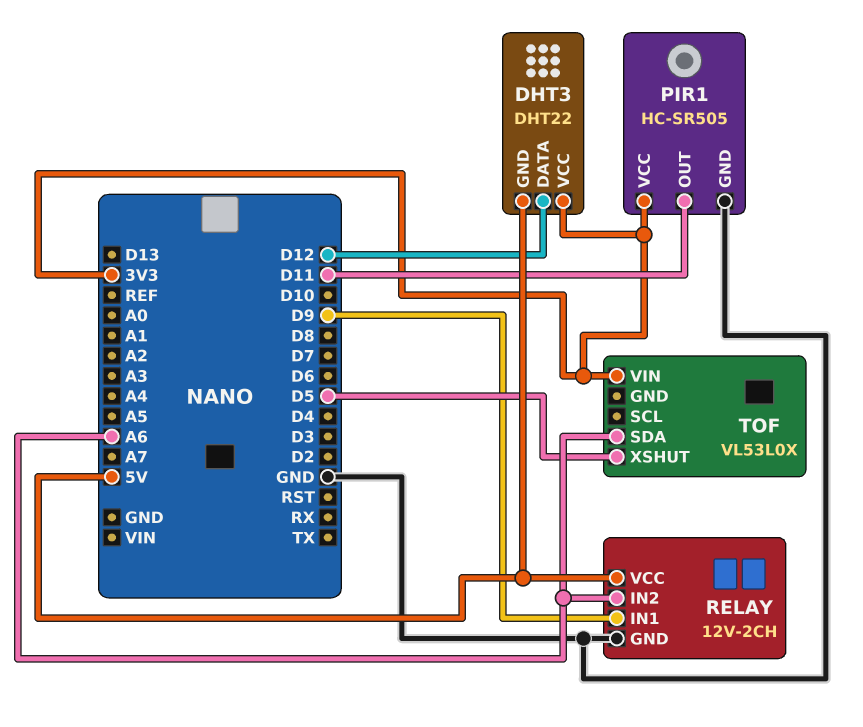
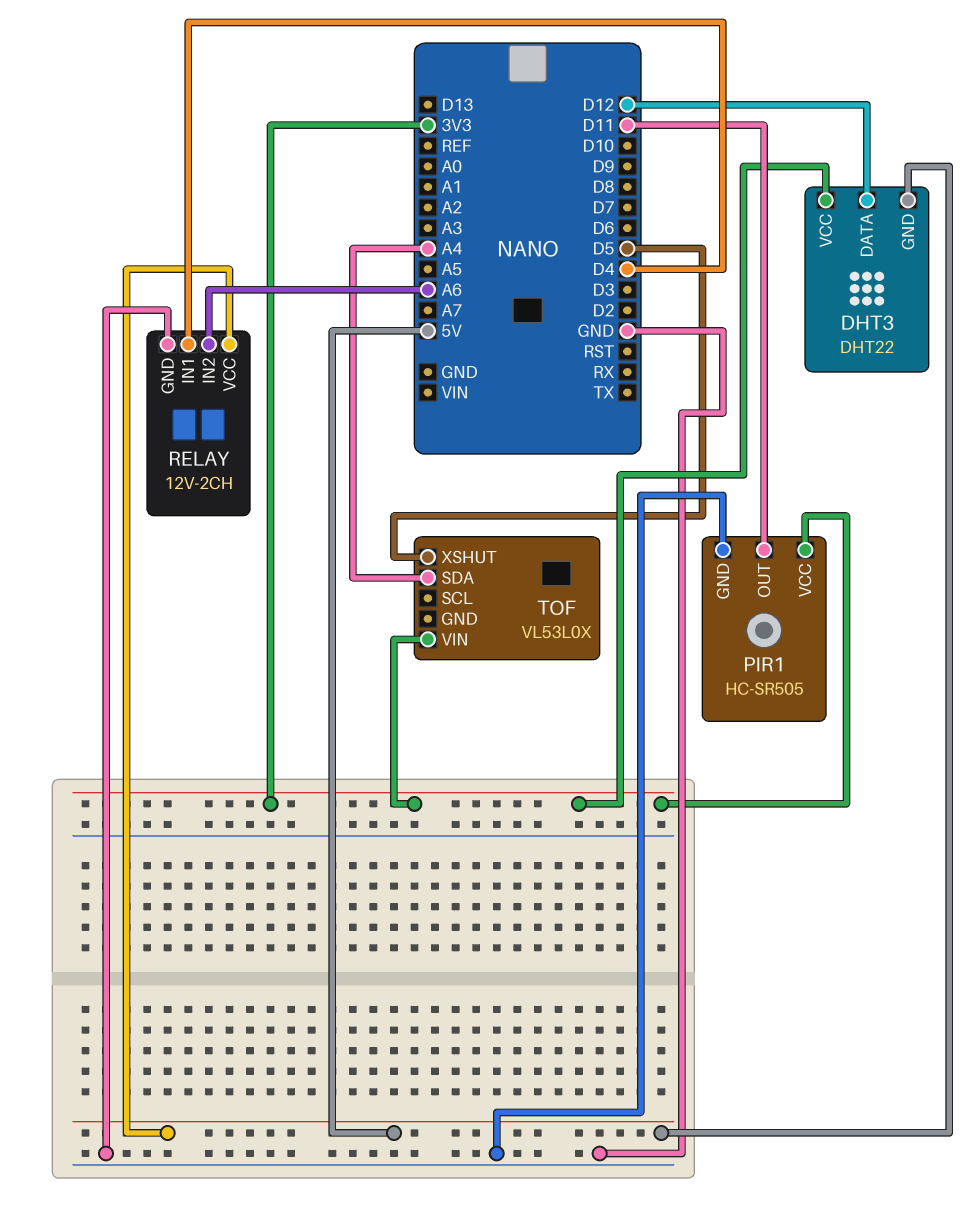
RELAY pin IN1: D9 -> D4
TOF pin SDA: A6 -> A4

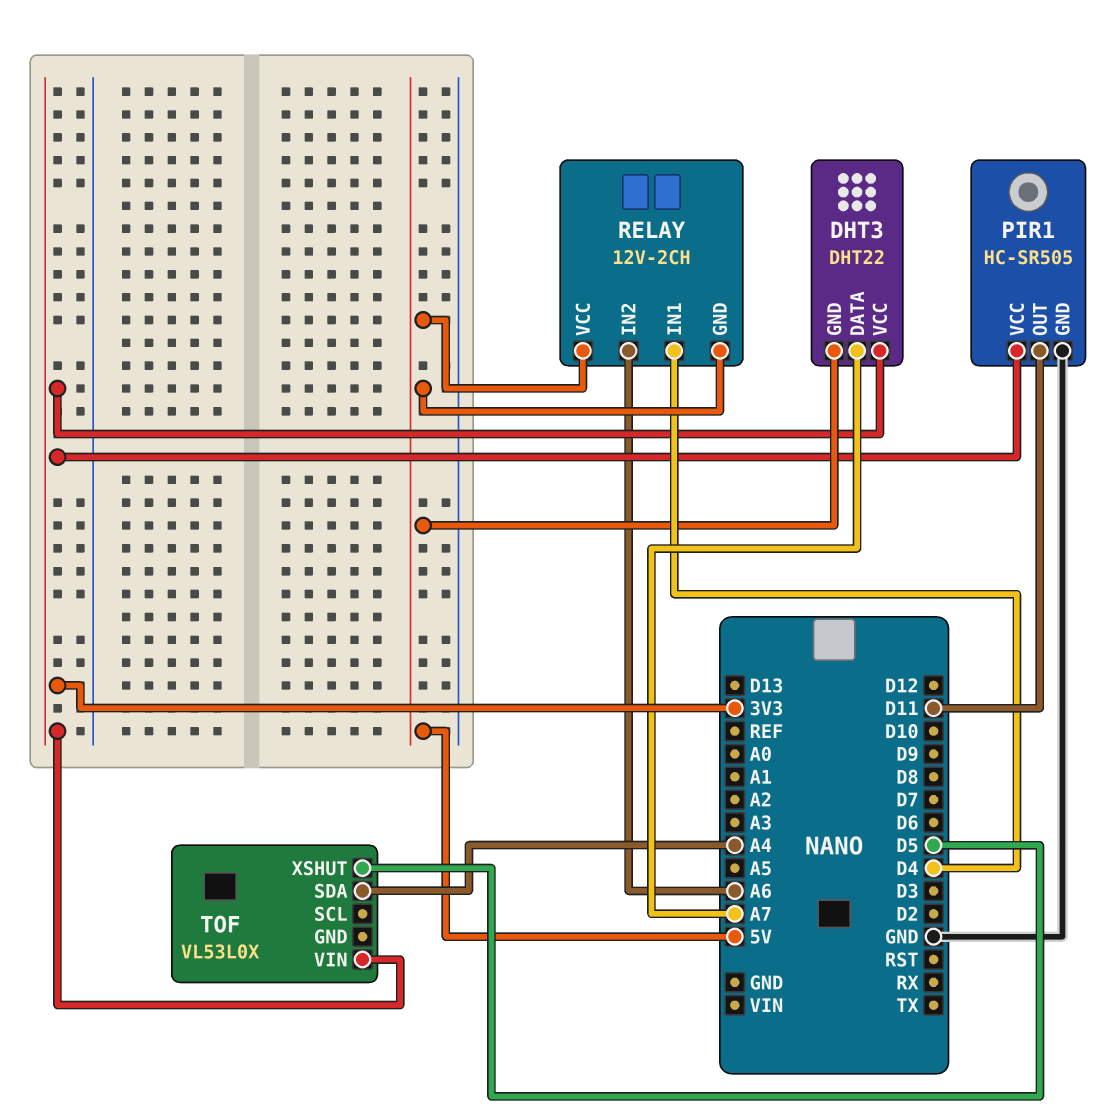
DHT3 pin DATA: D12 -> A7
RELAY pin GND: GND -> 5V

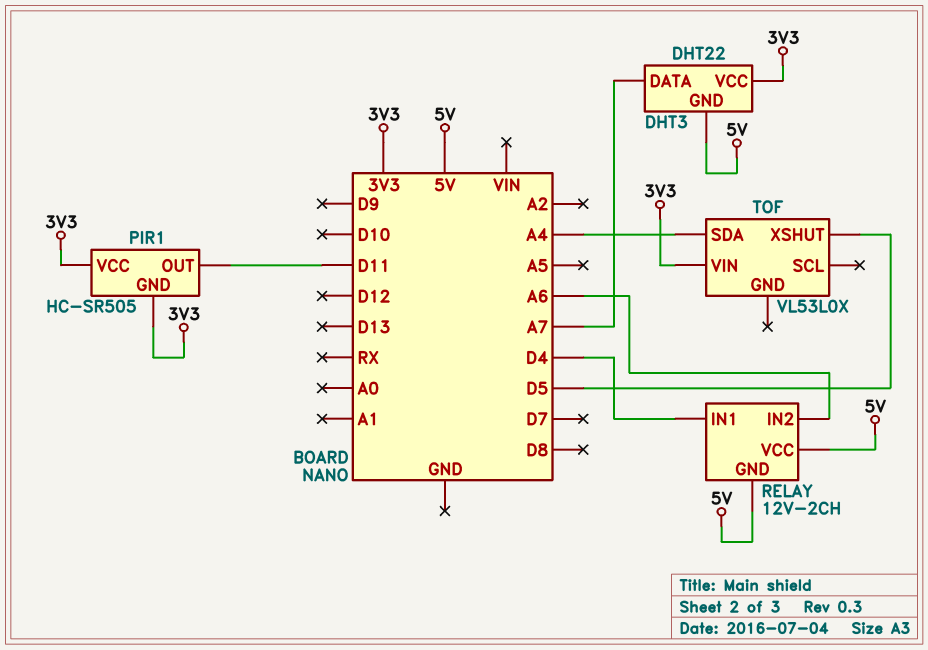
PIR1 pin GND: GND -> 3V3

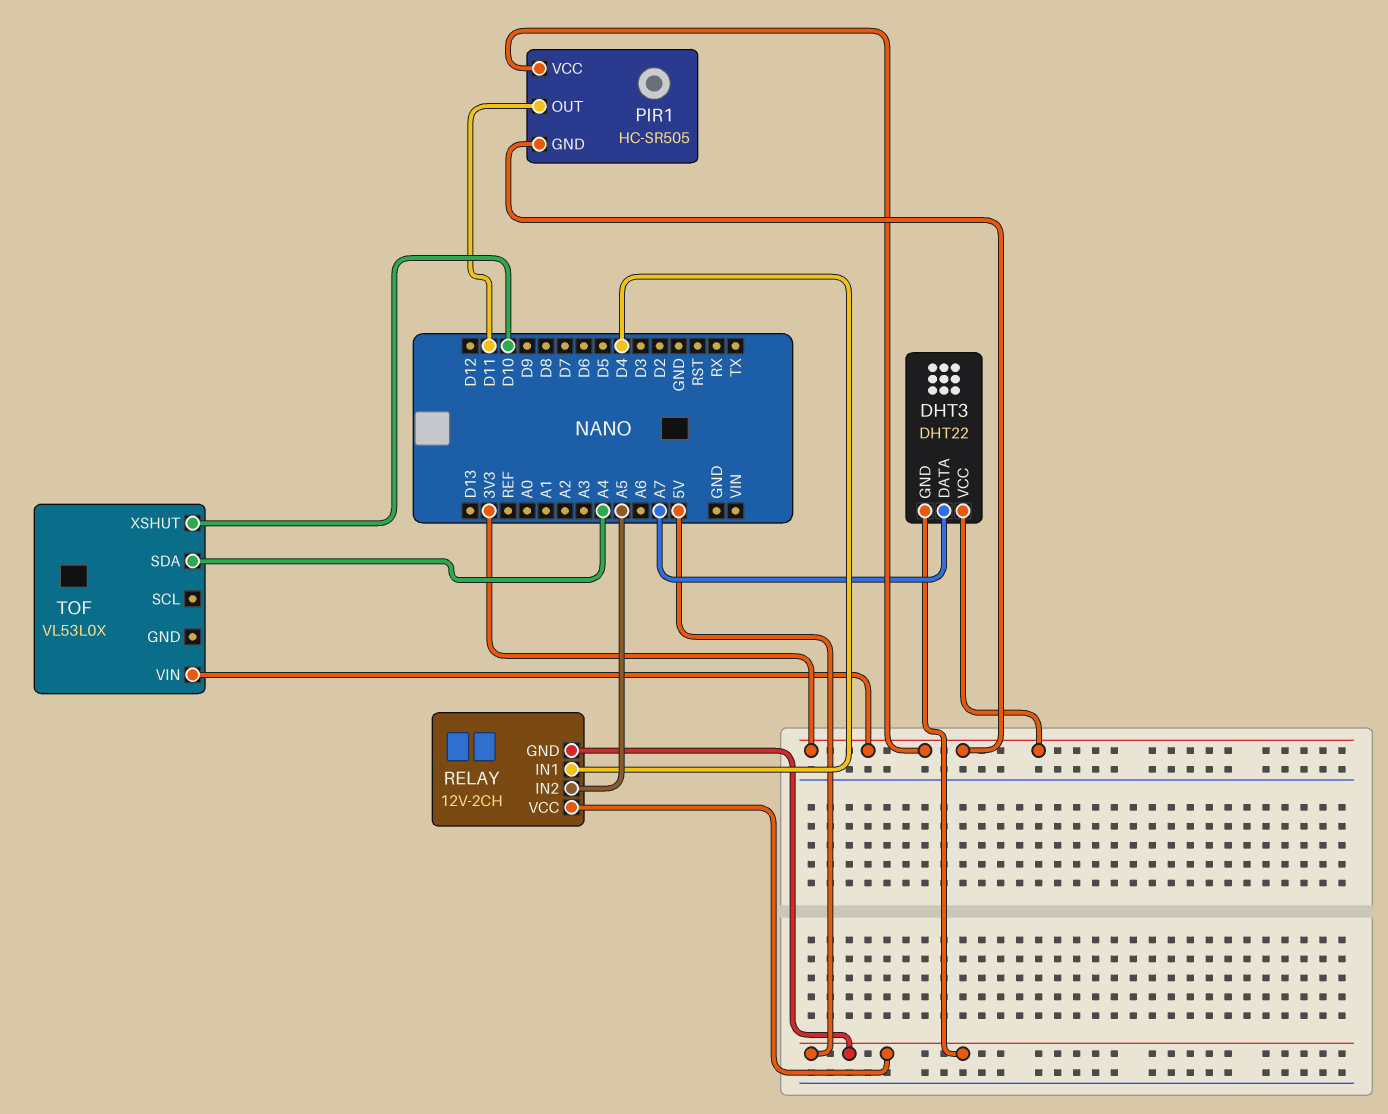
RELAY pin IN2: A6 -> A5
TOF pin XSHUT: D5 -> D10

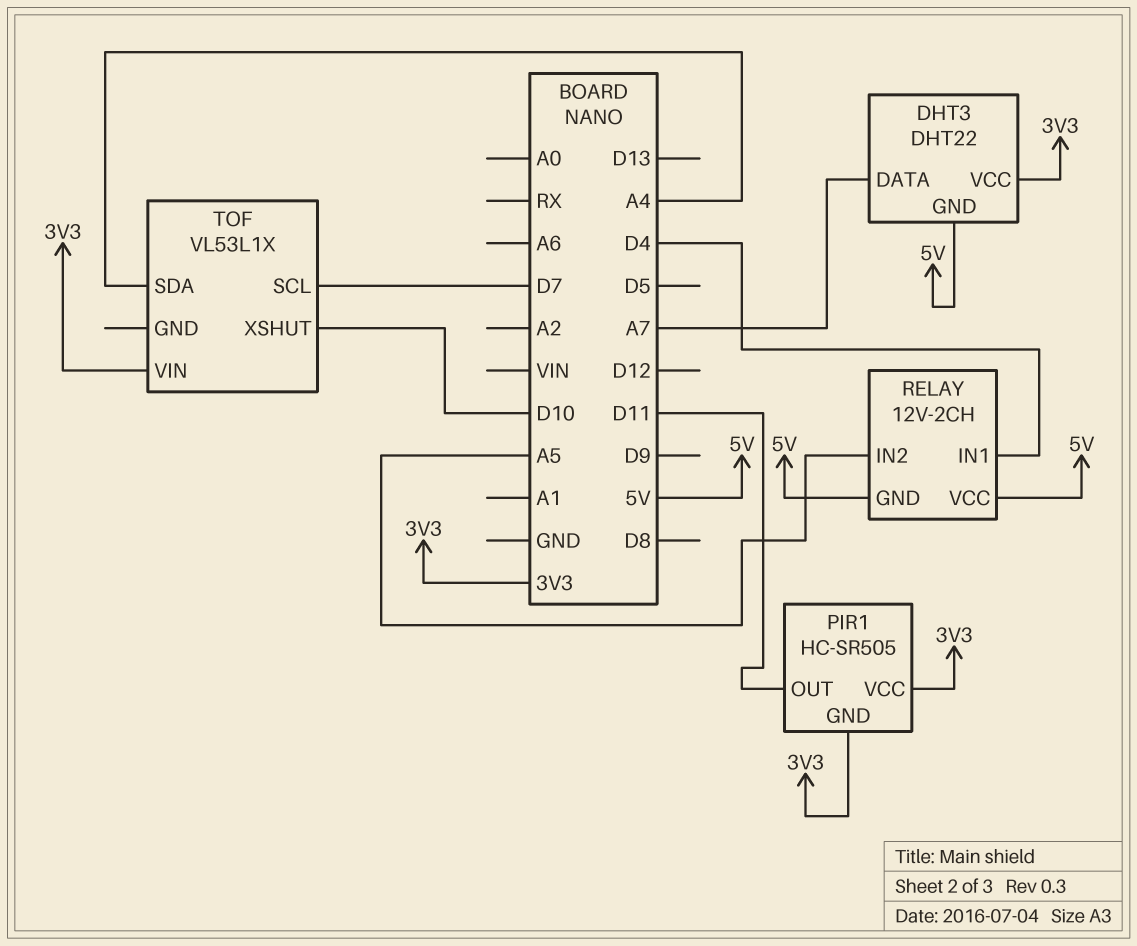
TOF: VL53L0X -> VL53L1X
TOF pin SCL: none -> D7

